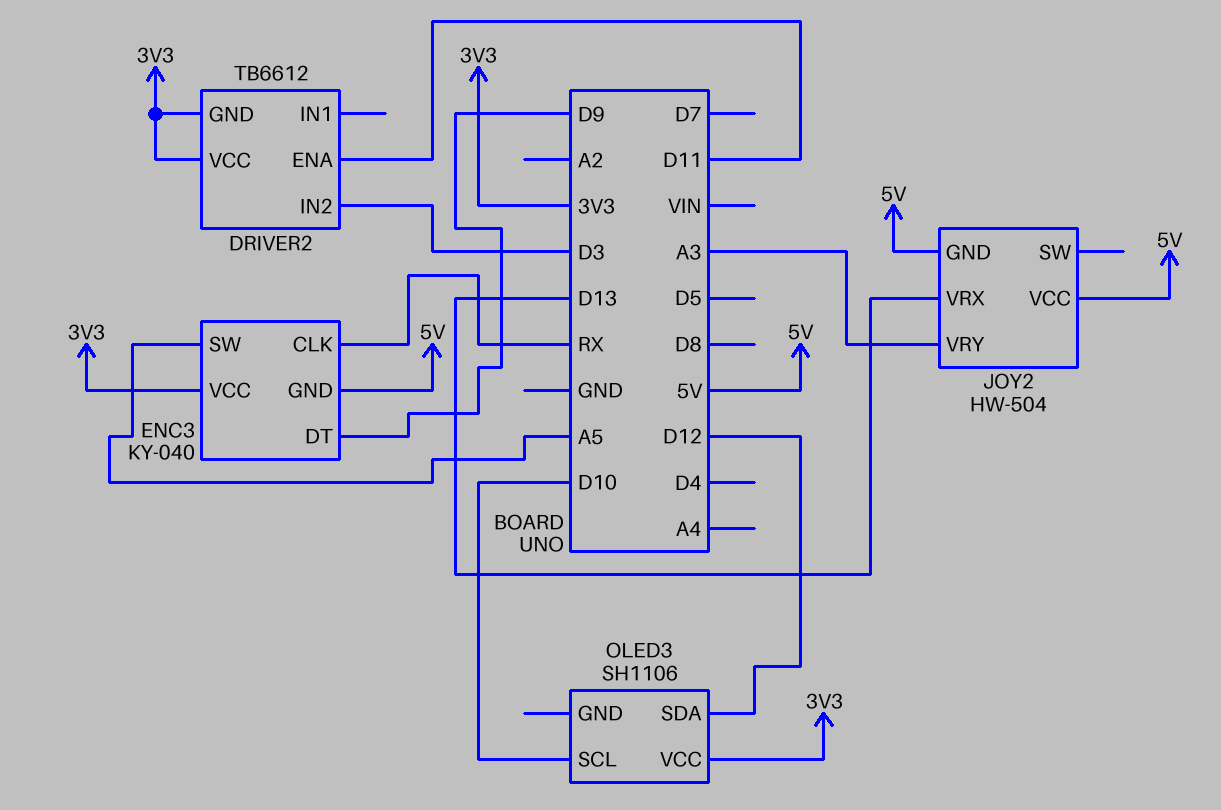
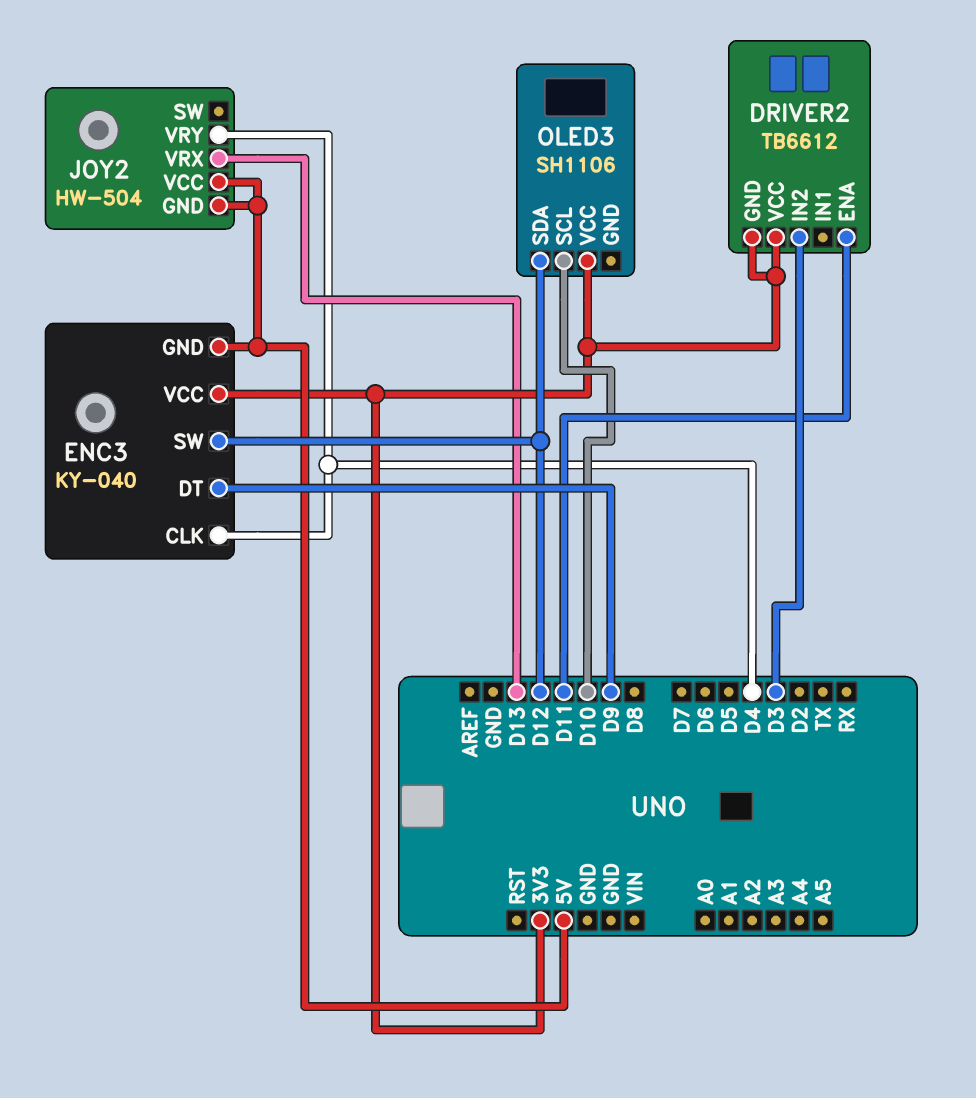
ENC3 pin CLK: RX -> D4
ENC3 pin SW: A5 -> D12
JOY2 pin VRY: A3 -> D4

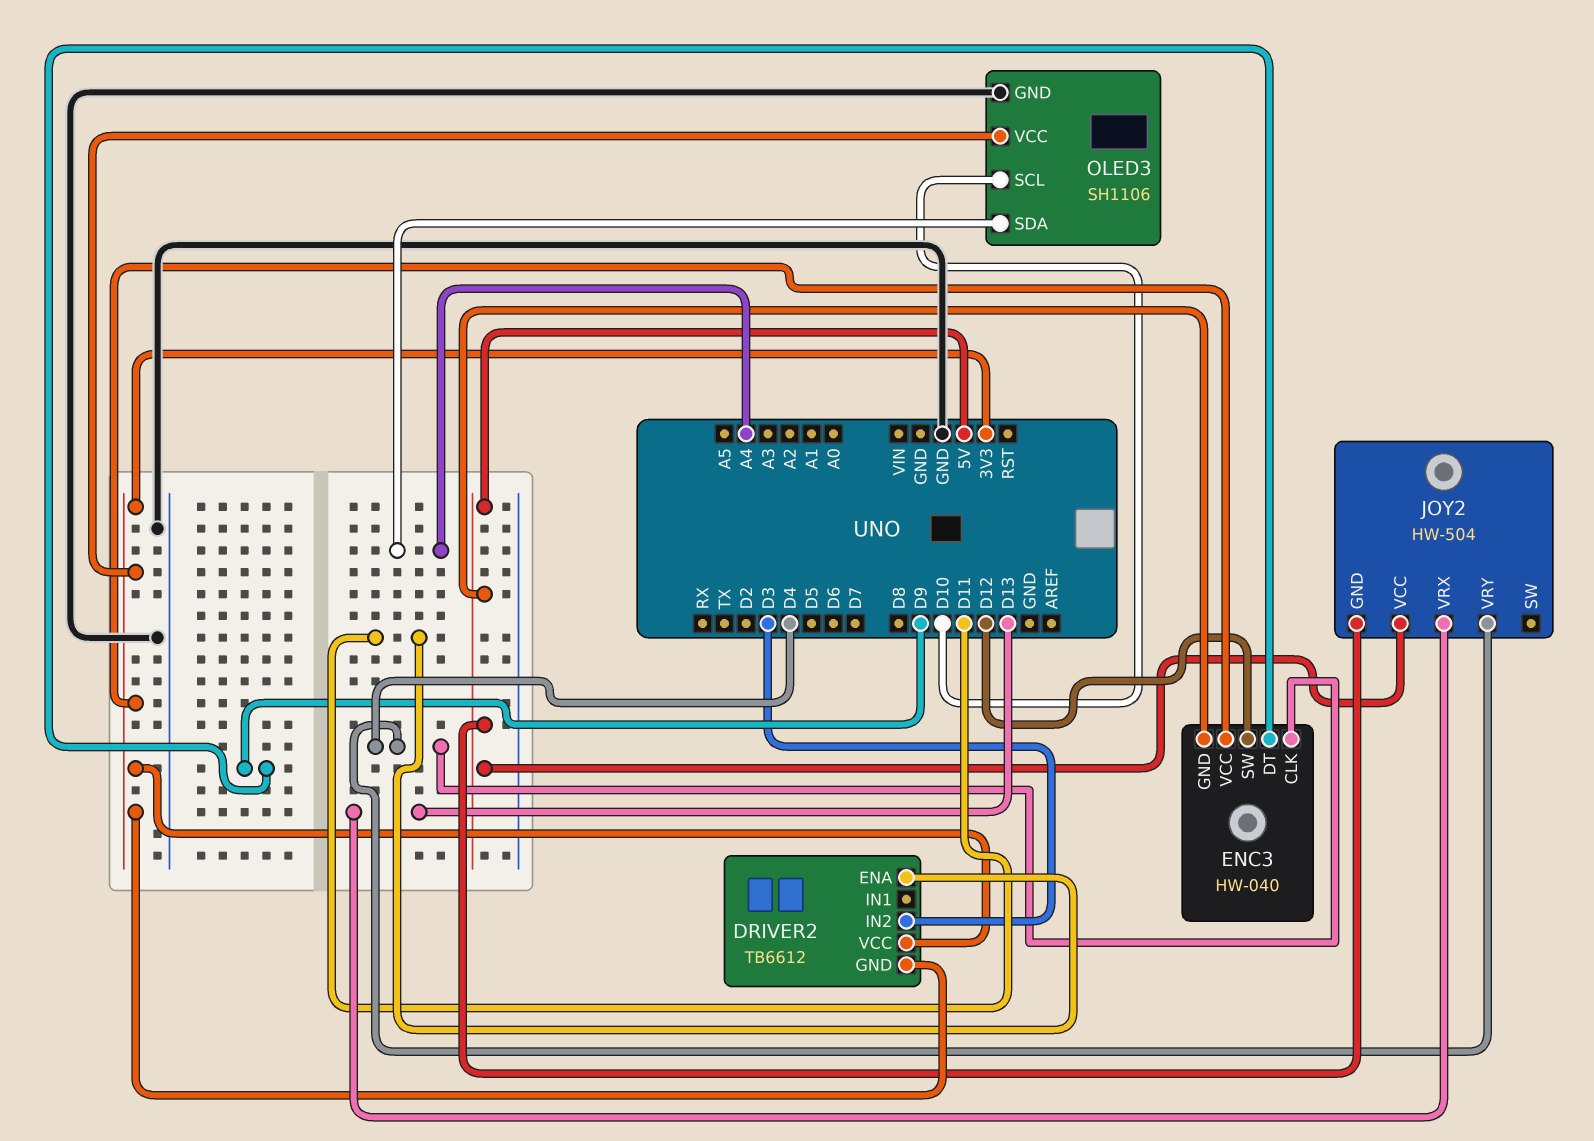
ENC3: KY-040 -> HW-040
OLED3 pin GND: none -> GND
OLED3 pin SDA: D12 -> A4

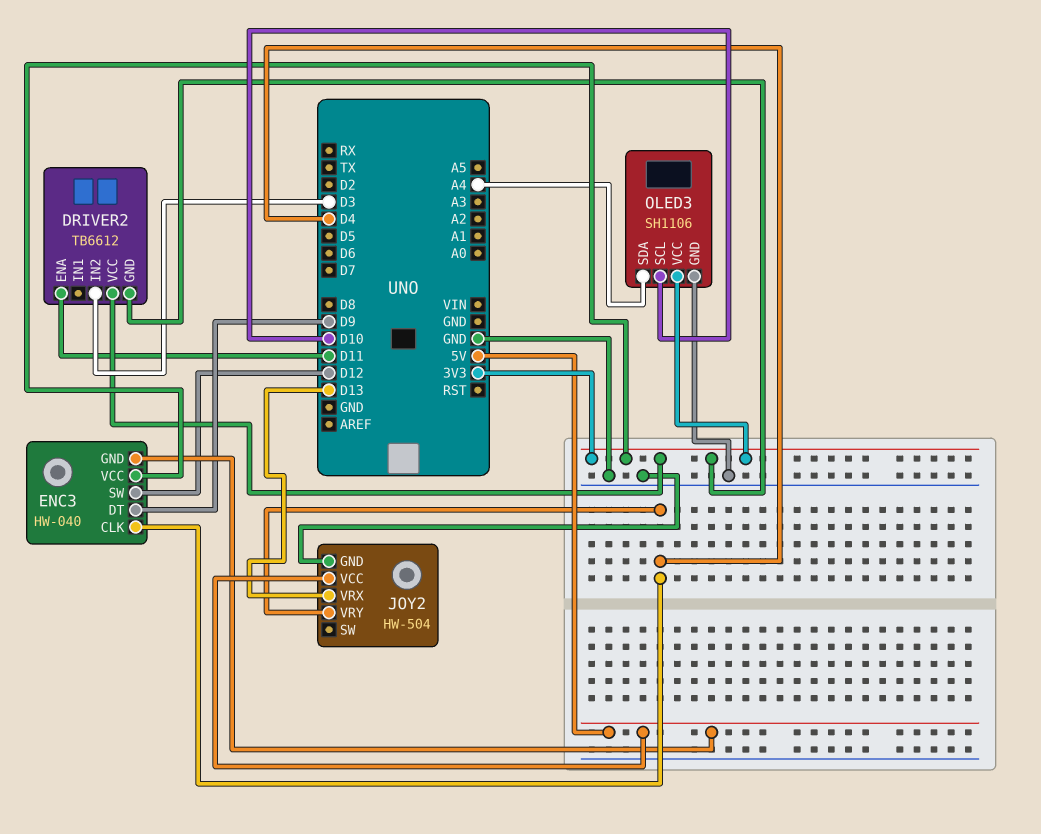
JOY2 pin GND: 5V -> GND

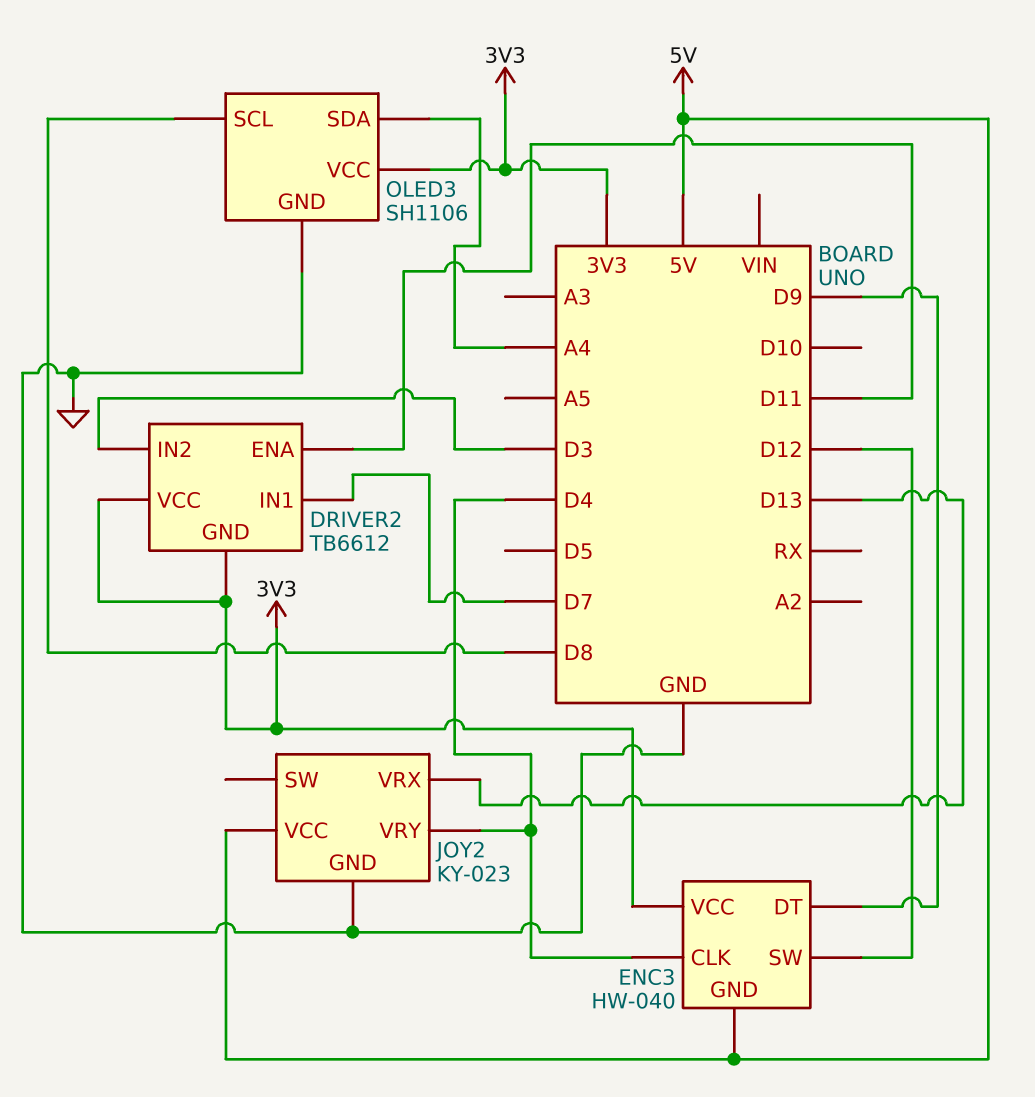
DRIVER2 pin IN1: none -> D7
JOY2: HW-504 -> KY-023
OLED3 pin SCL: D10 -> D8

